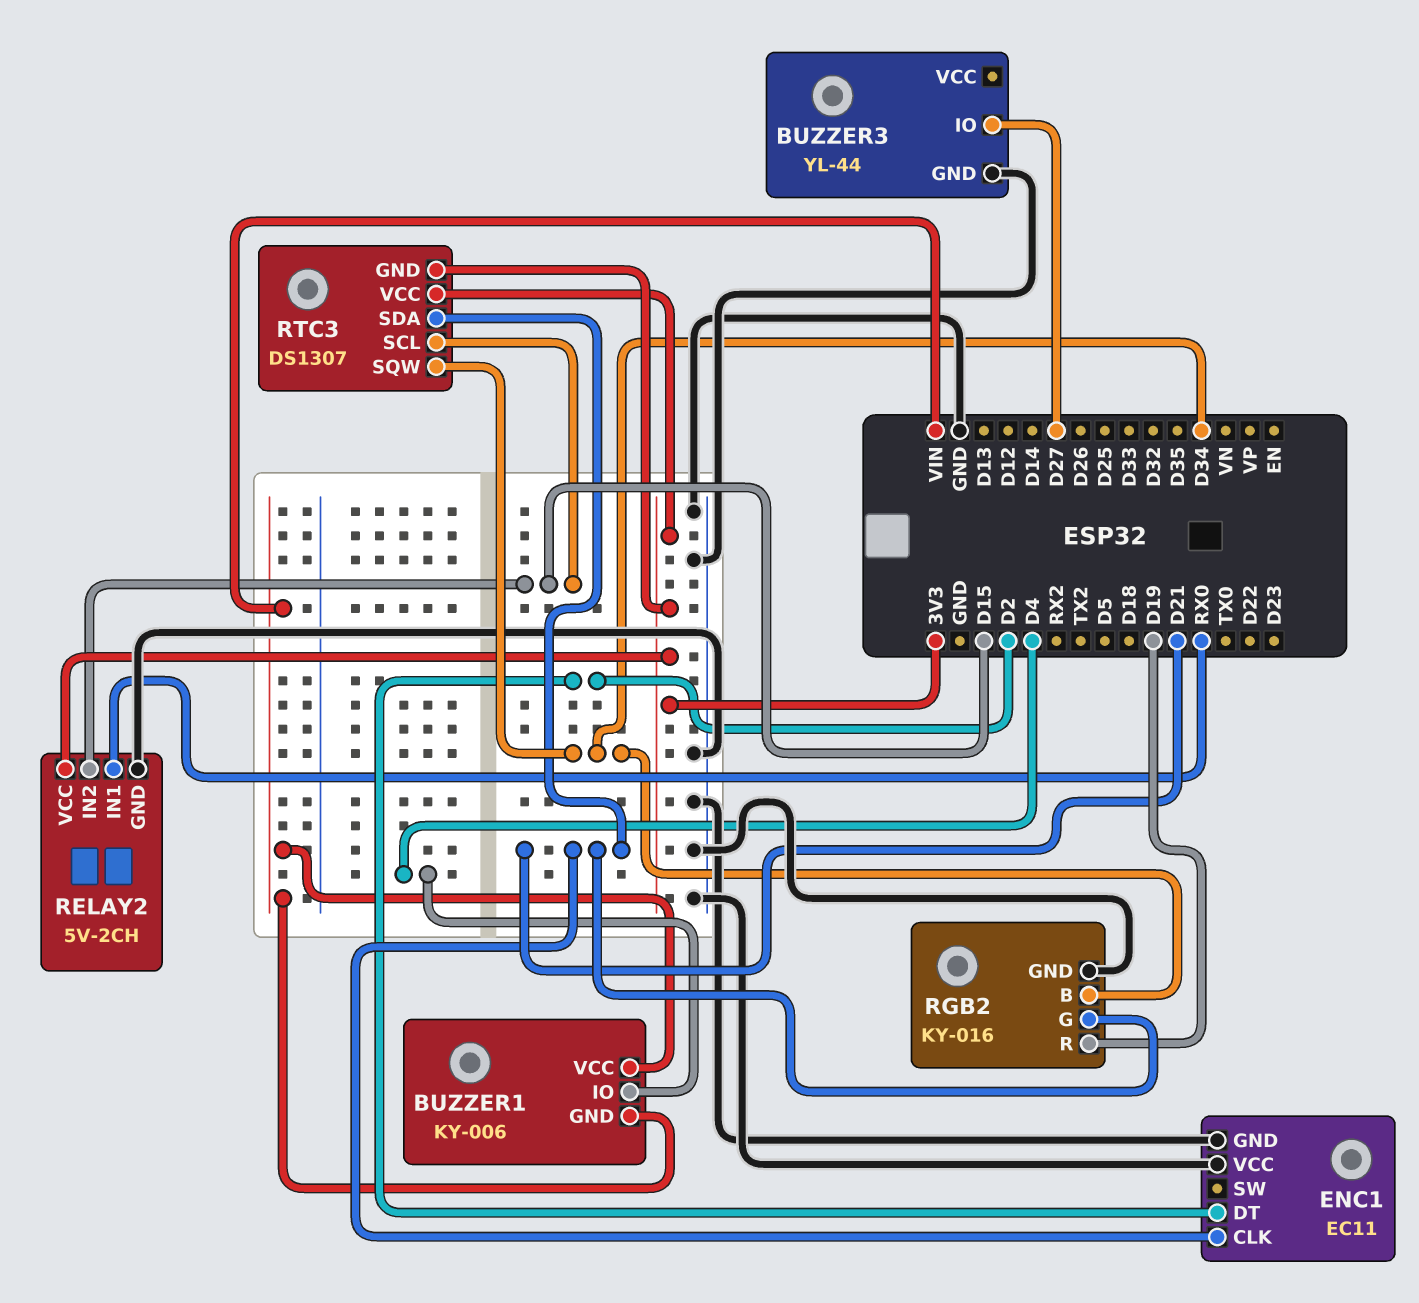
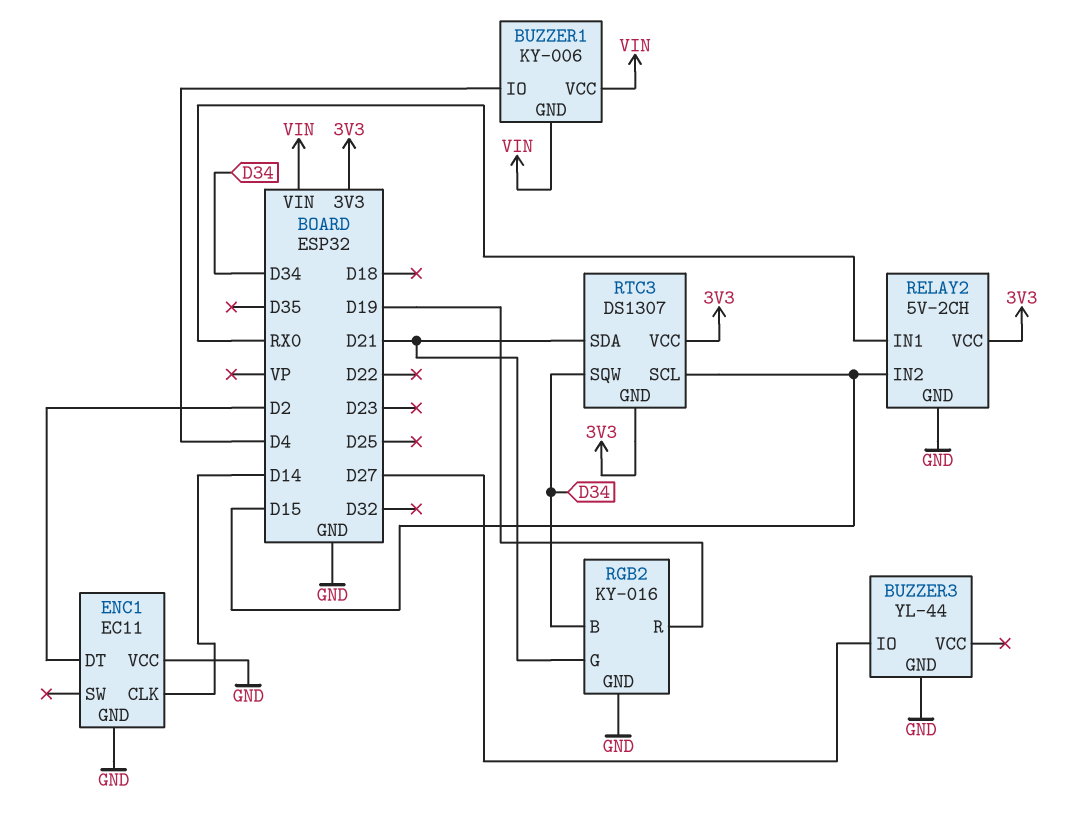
ENC1 pin CLK: D21 -> D14

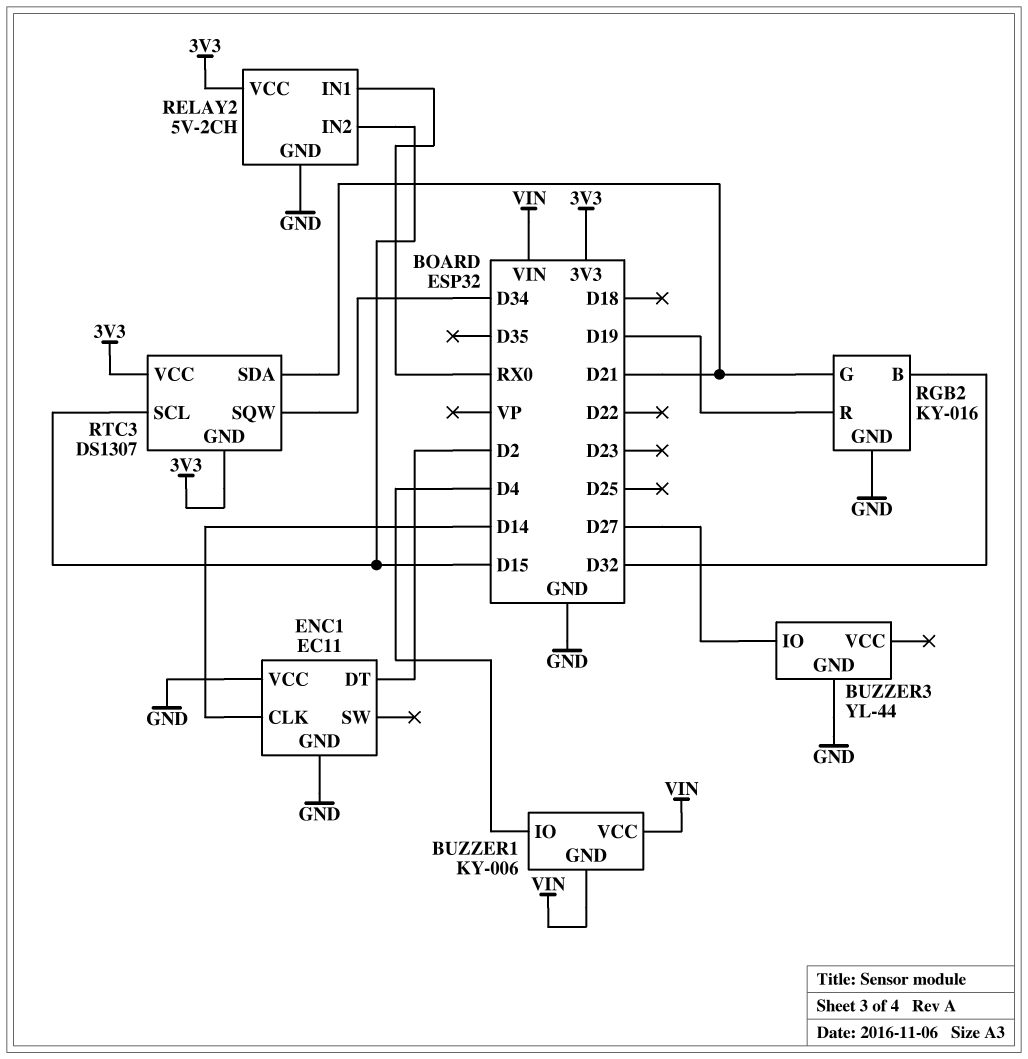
RGB2 pin B: D34 -> D32

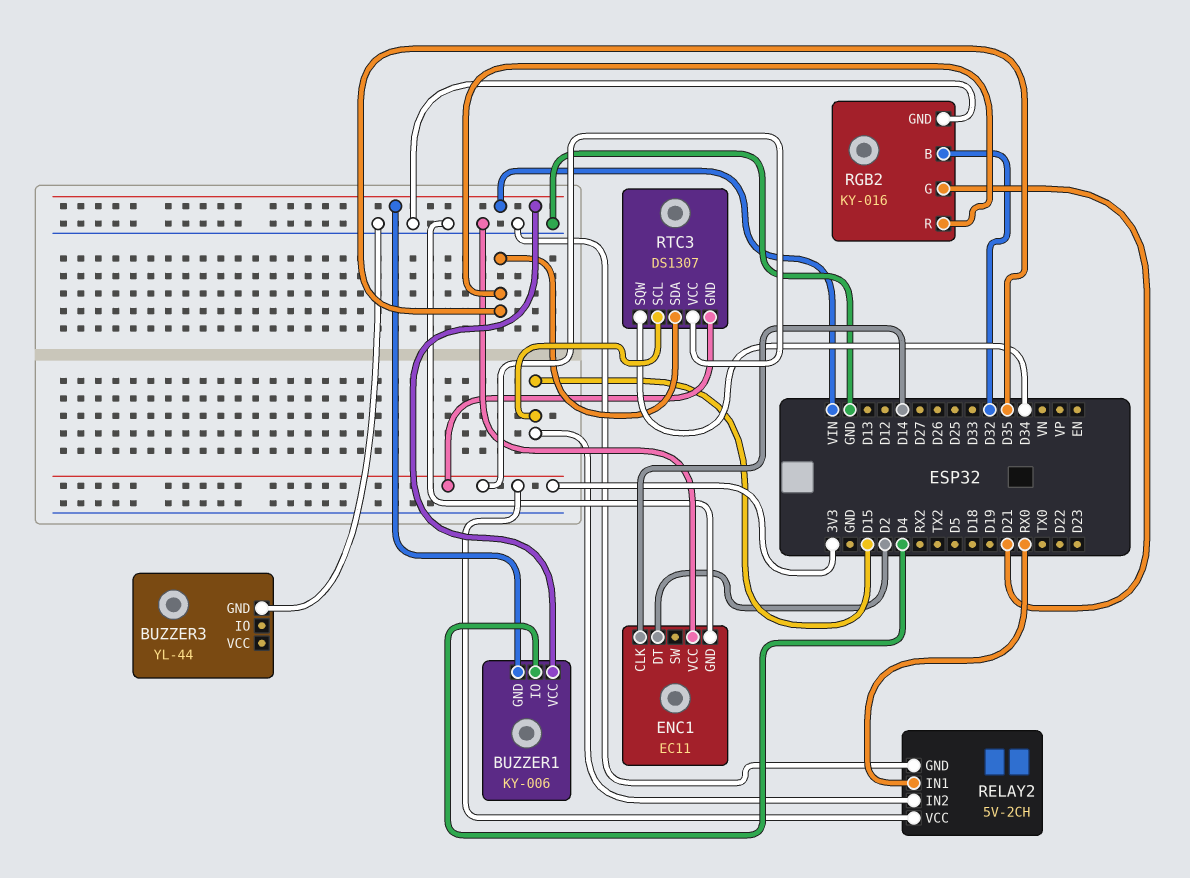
BUZZER3 pin IO: D27 -> none
RGB2 pin R: D19 -> D35
RTC3 pin SDA: D21 -> D35

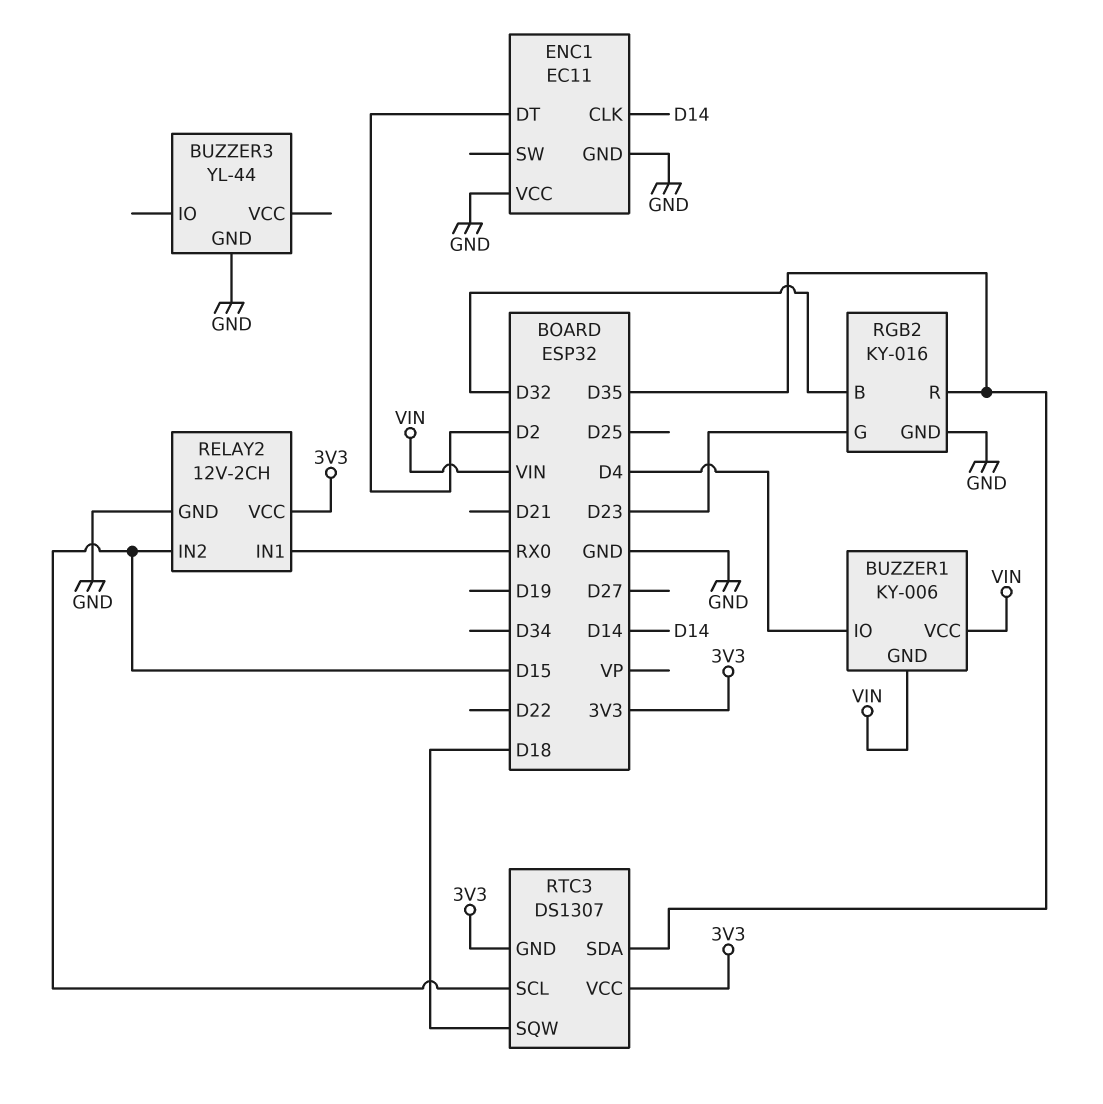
RELAY2: 5V-2CH -> 12V-2CH
RGB2 pin G: D21 -> D23
RTC3 pin SQW: D34 -> D18

